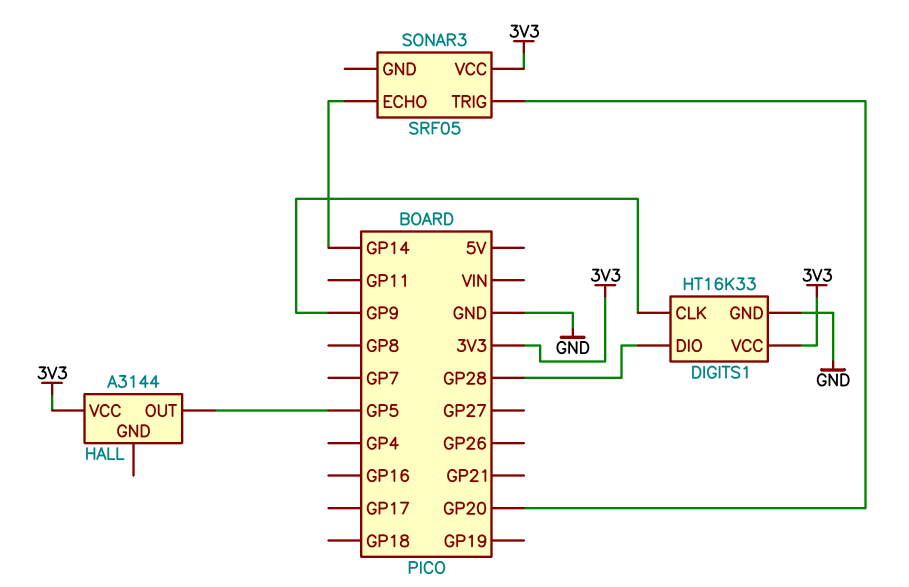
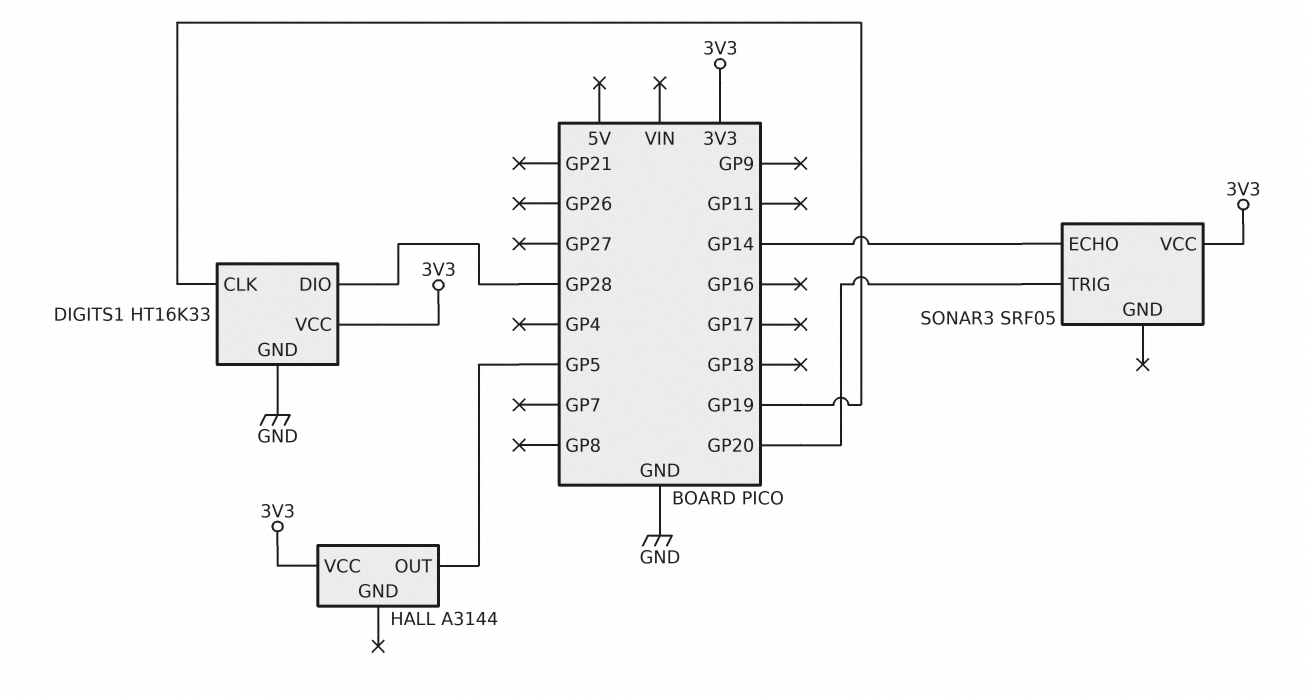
DIGITS1 pin CLK: GP9 -> GP19

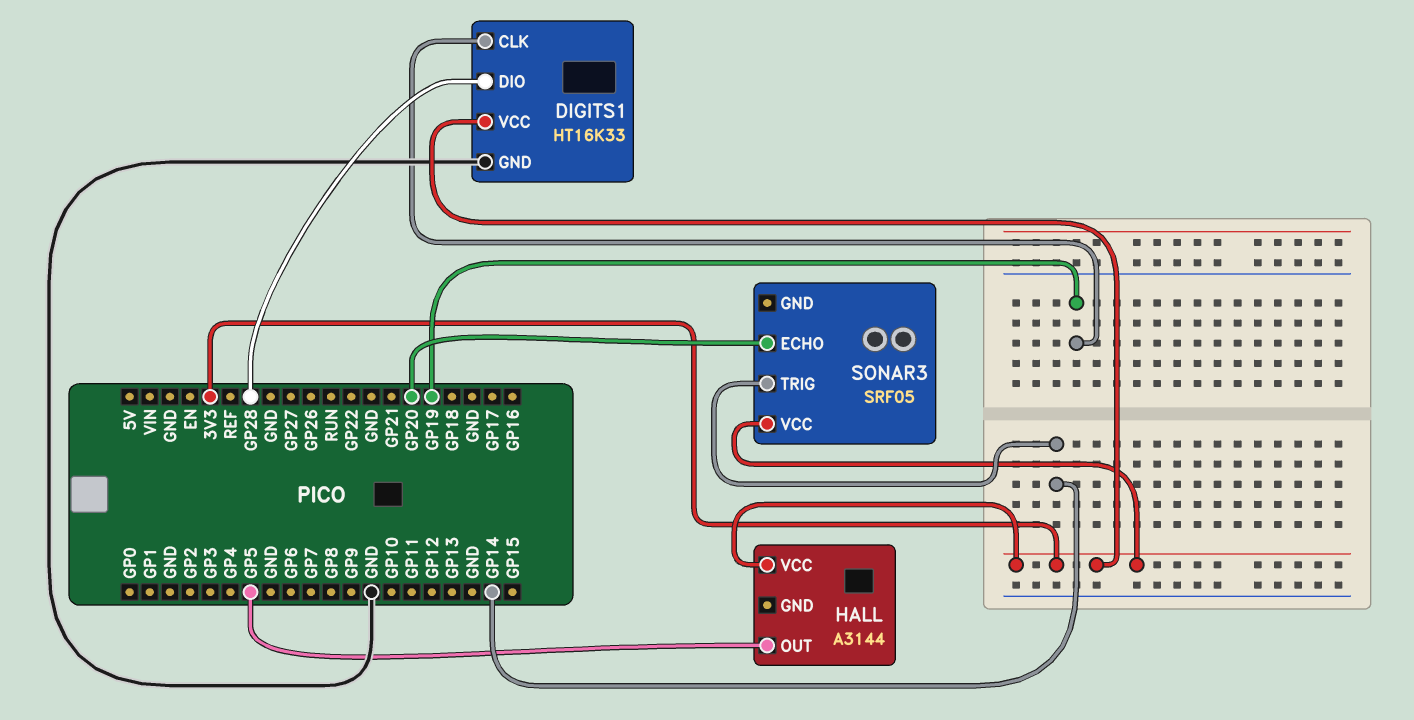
SONAR3 pin ECHO: GP14 -> GP20
SONAR3 pin TRIG: GP20 -> GP14

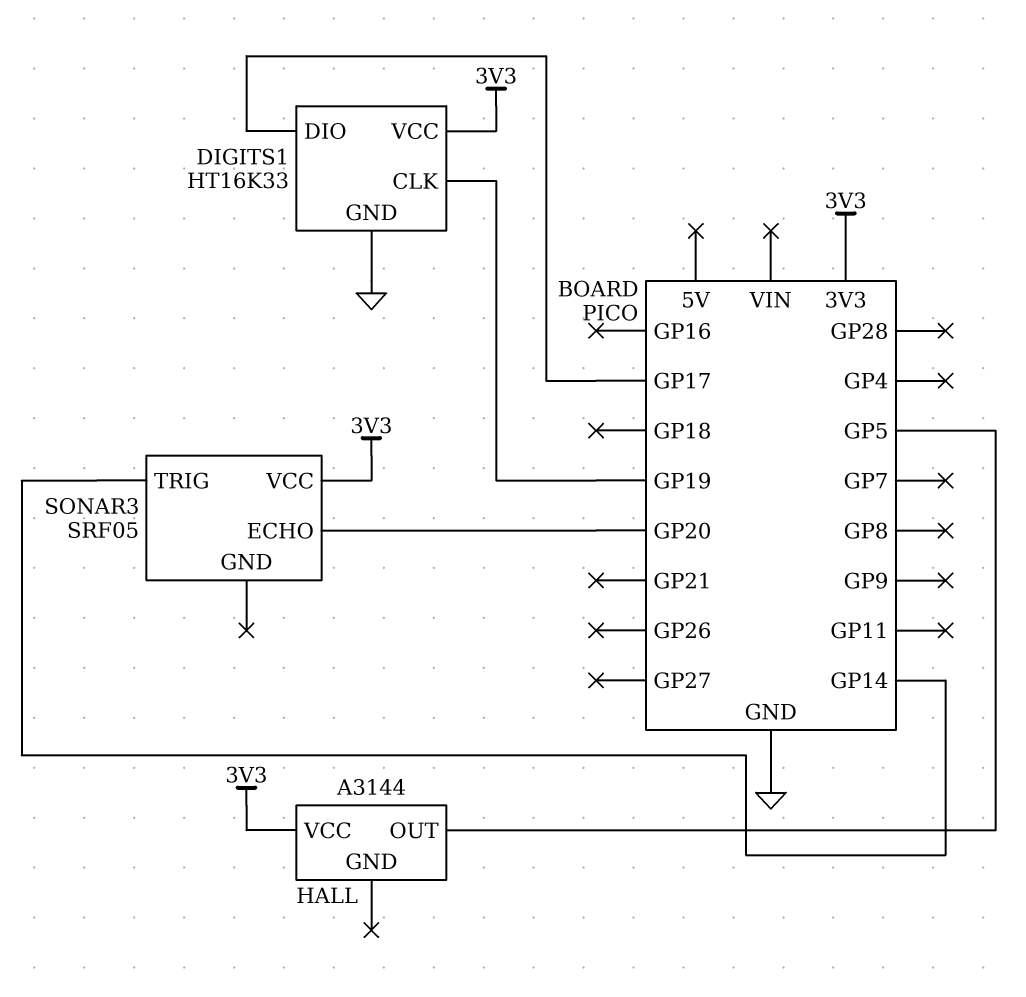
DIGITS1 pin DIO: GP28 -> GP17

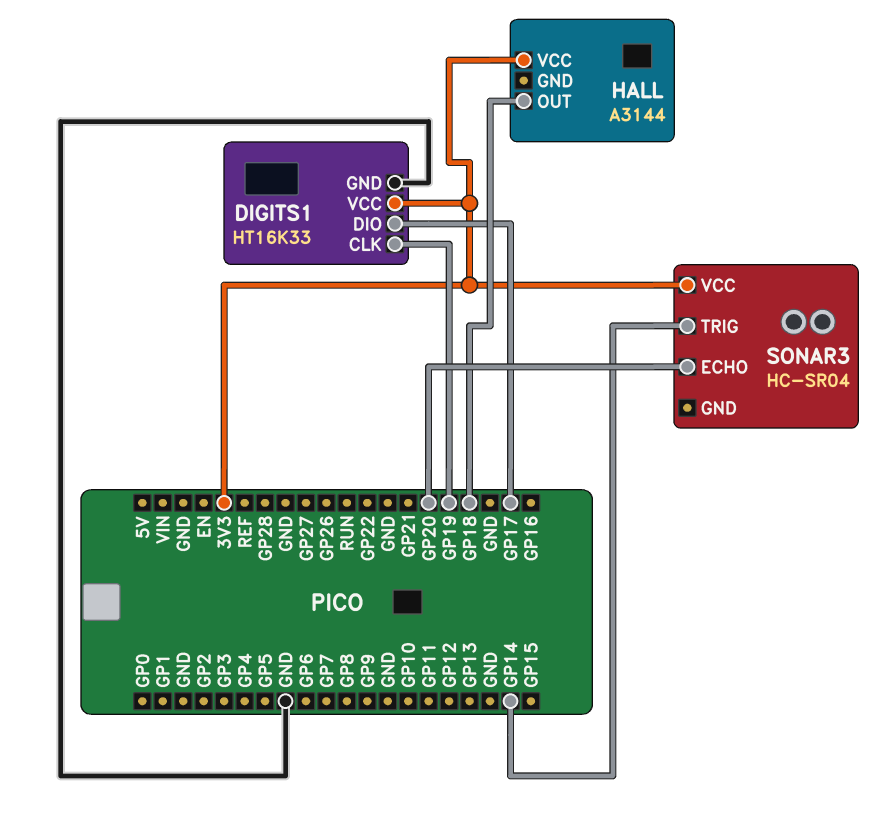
HALL pin OUT: GP5 -> GP18
SONAR3: SRF05 -> HC-SR04

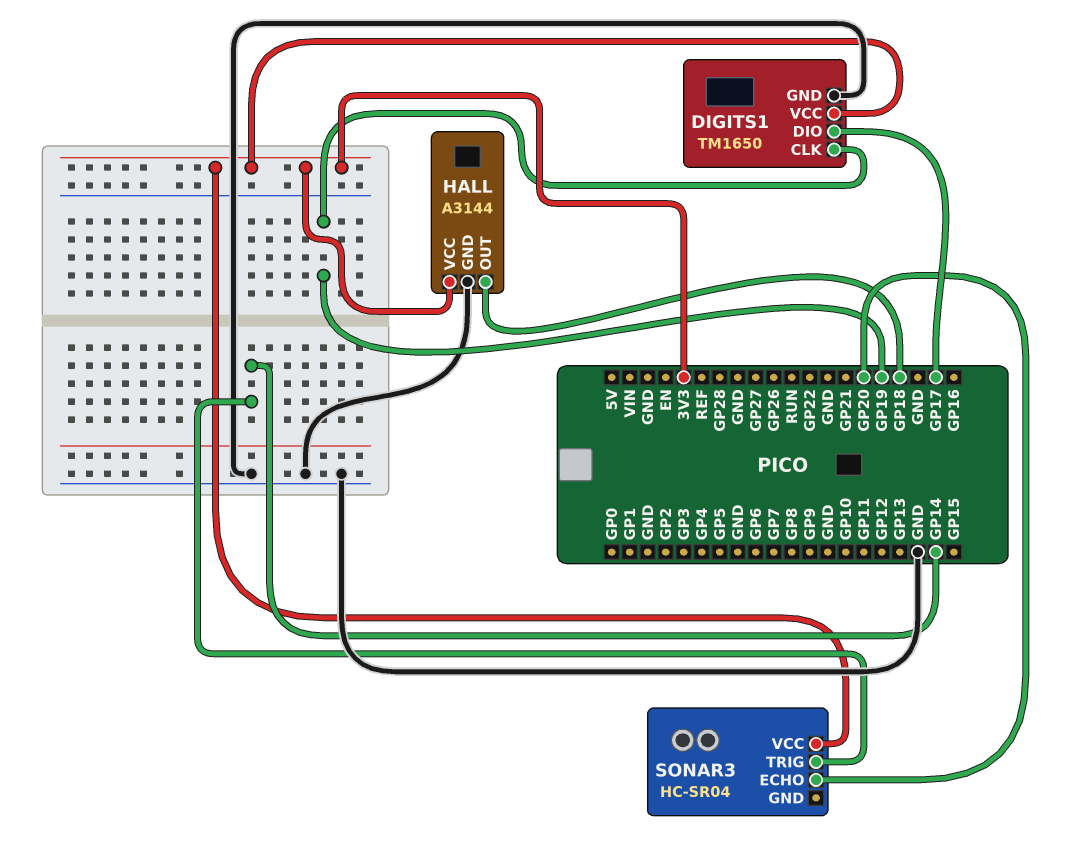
DIGITS1: HT16K33 -> TM1650
HALL pin GND: none -> GND

